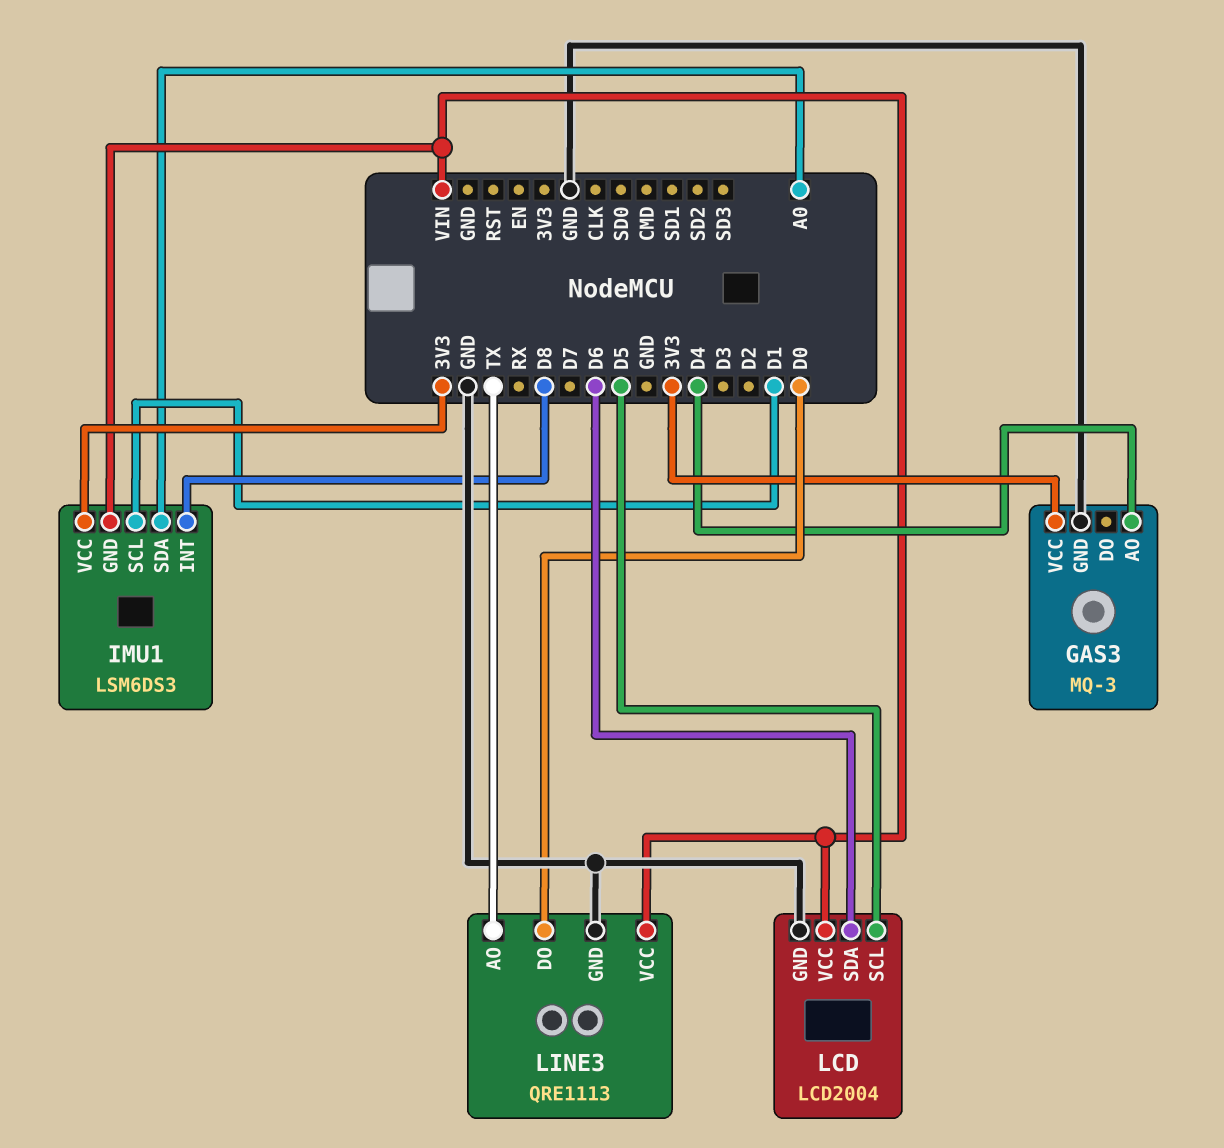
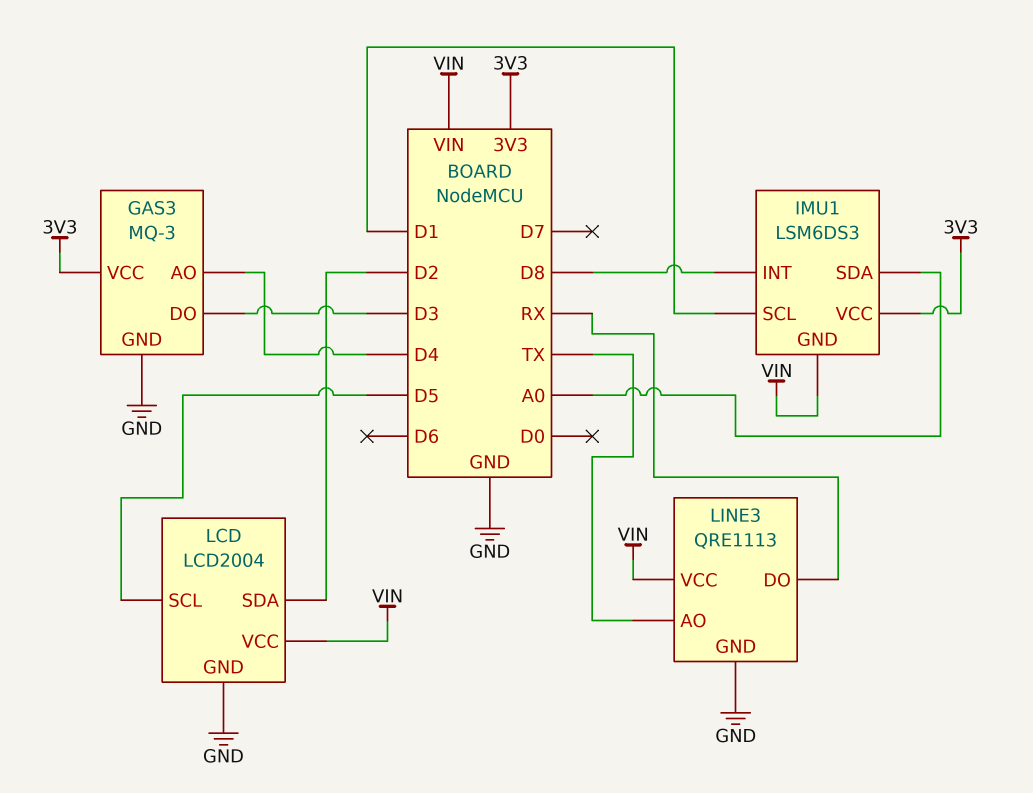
GAS3 pin DO: none -> D3
LCD pin SDA: D6 -> D2
LINE3 pin DO: D0 -> RX

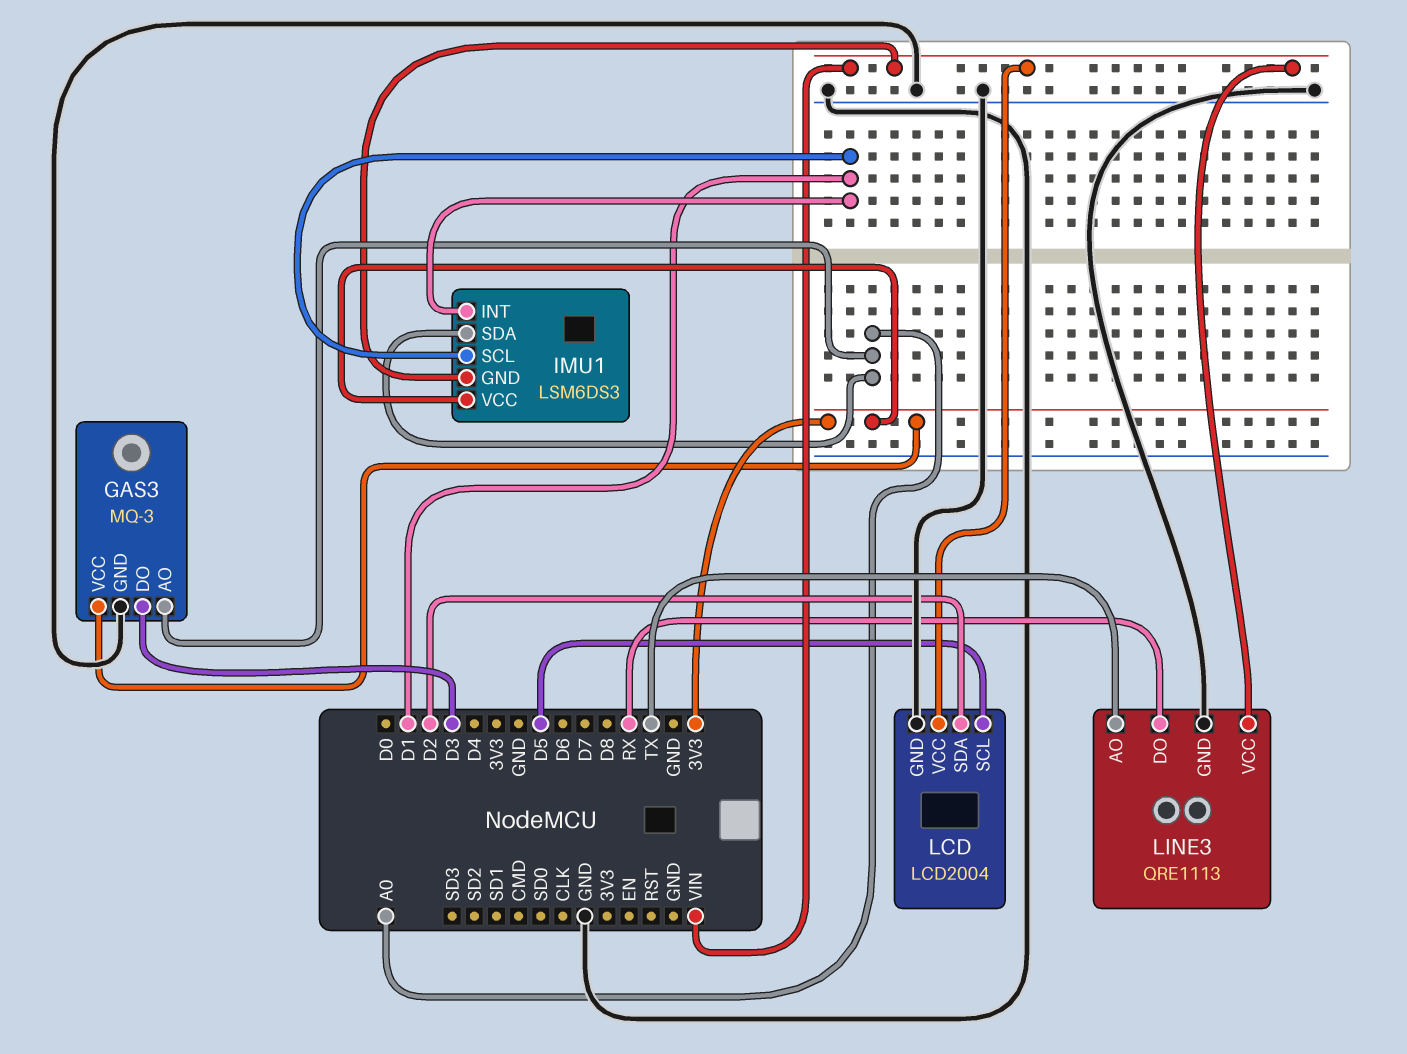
GAS3 pin AO: D4 -> A0
IMU1 pin INT: D8 -> D1

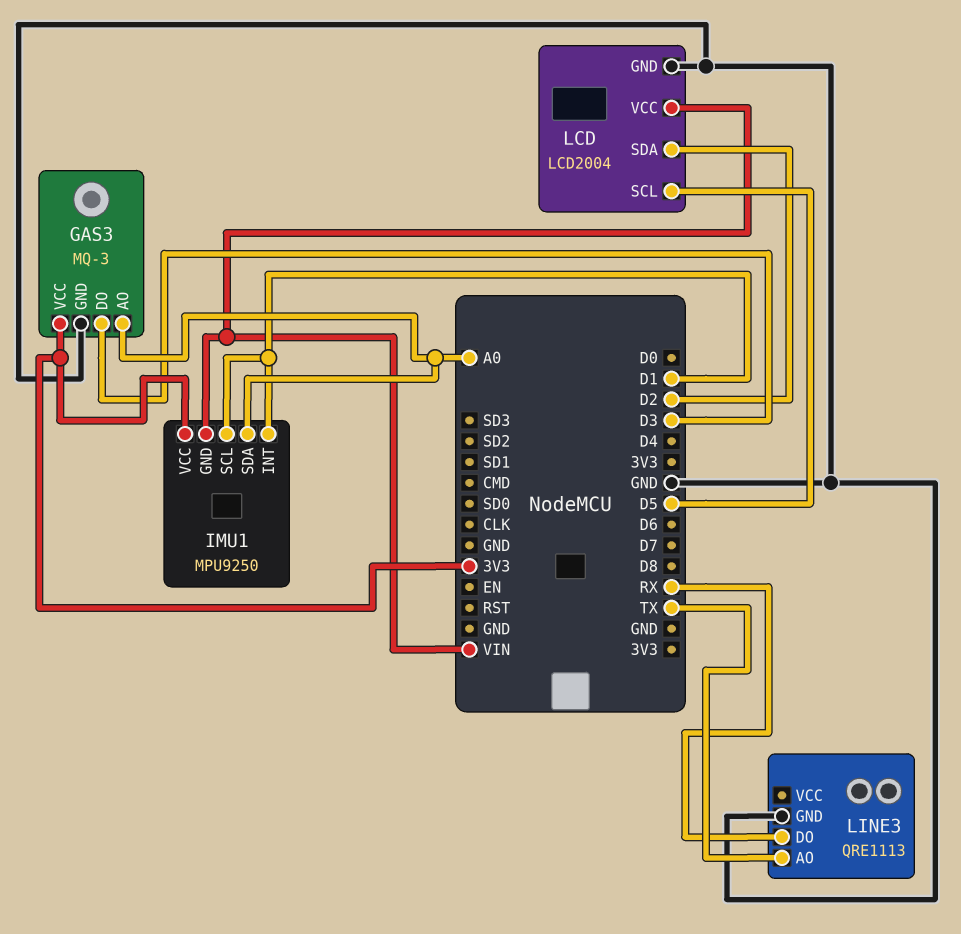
IMU1: LSM6DS3 -> MPU9250
LINE3 pin VCC: VIN -> none

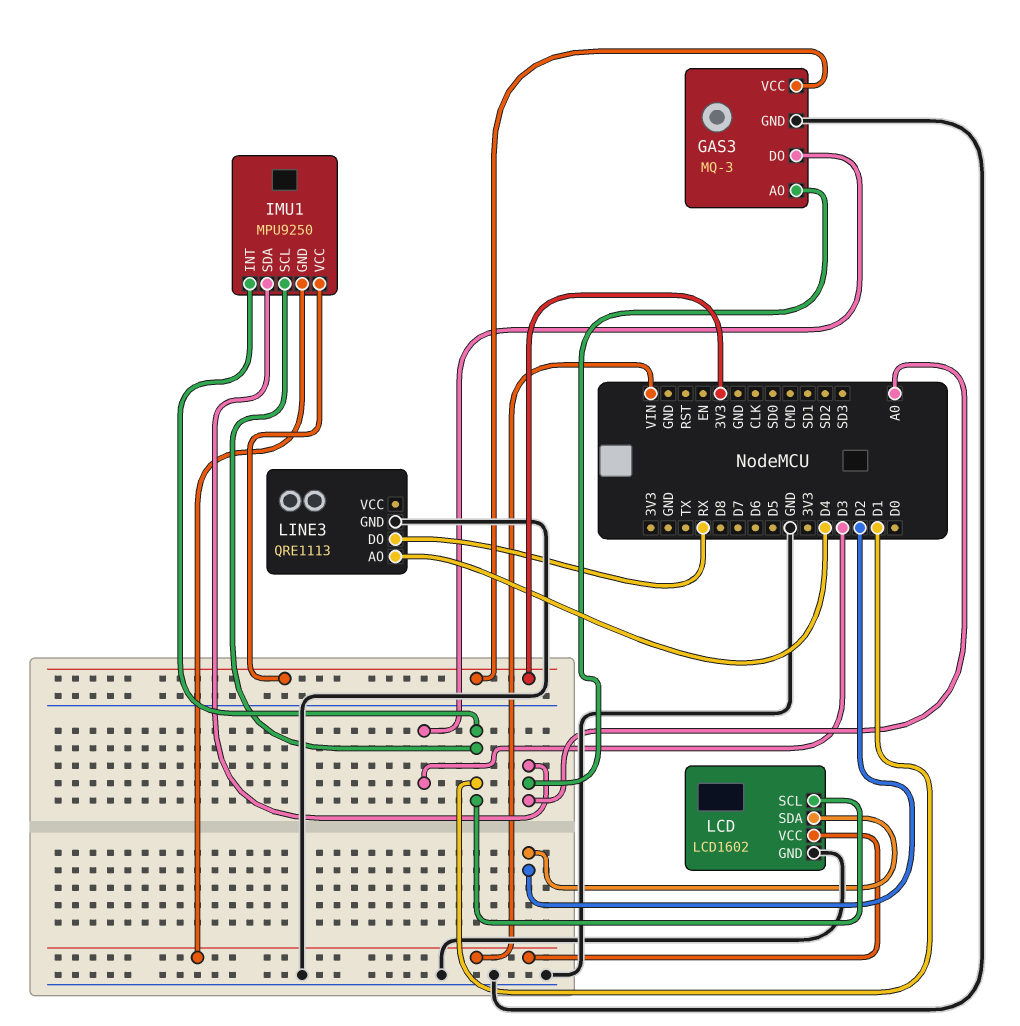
LCD: LCD2004 -> LCD1602
LCD pin SCL: D5 -> D1
LINE3 pin AO: TX -> D4

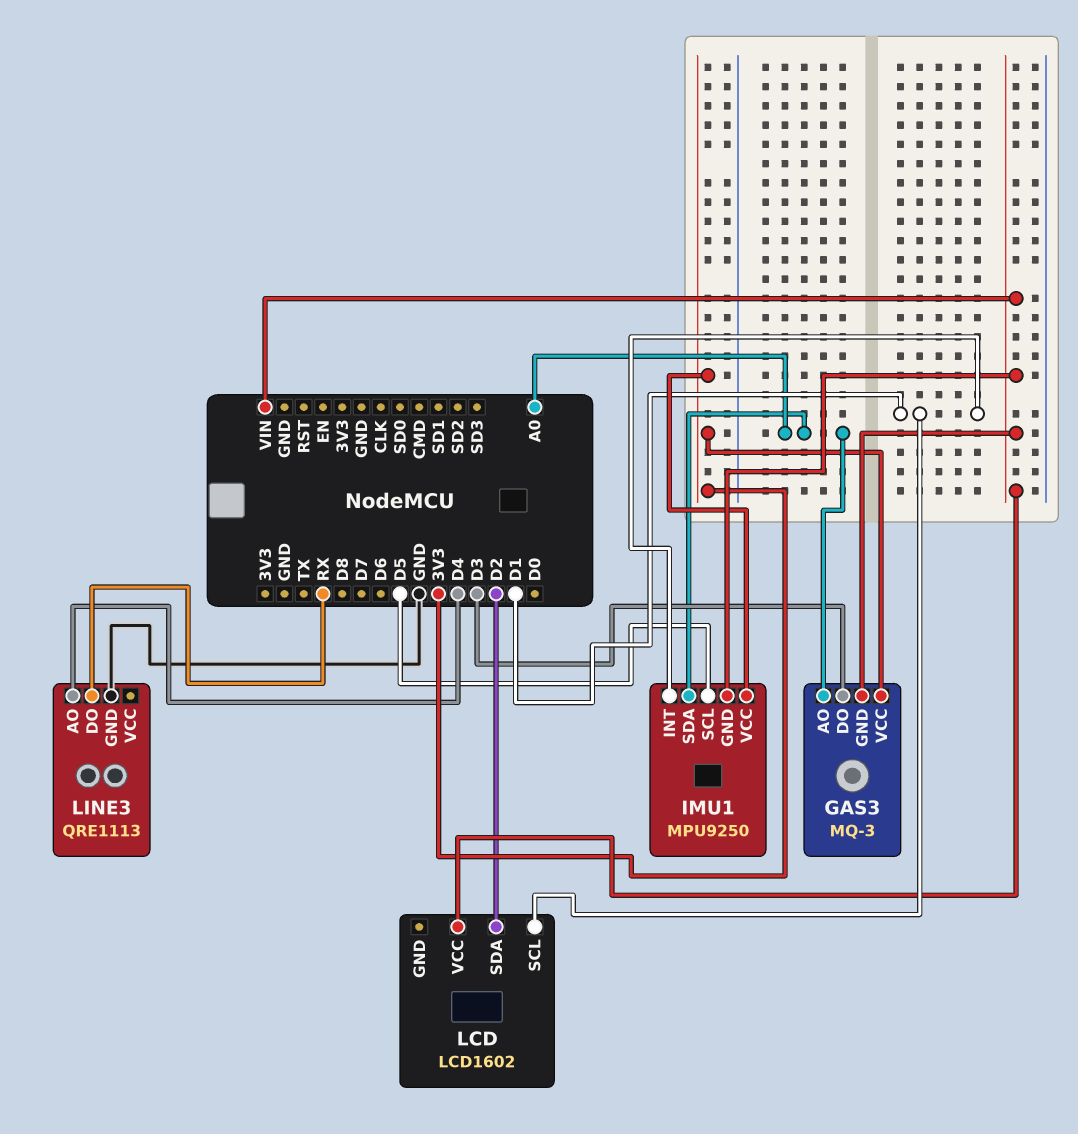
GAS3 pin GND: GND -> VIN
IMU1 pin SCL: D1 -> D5
LCD pin GND: GND -> none

